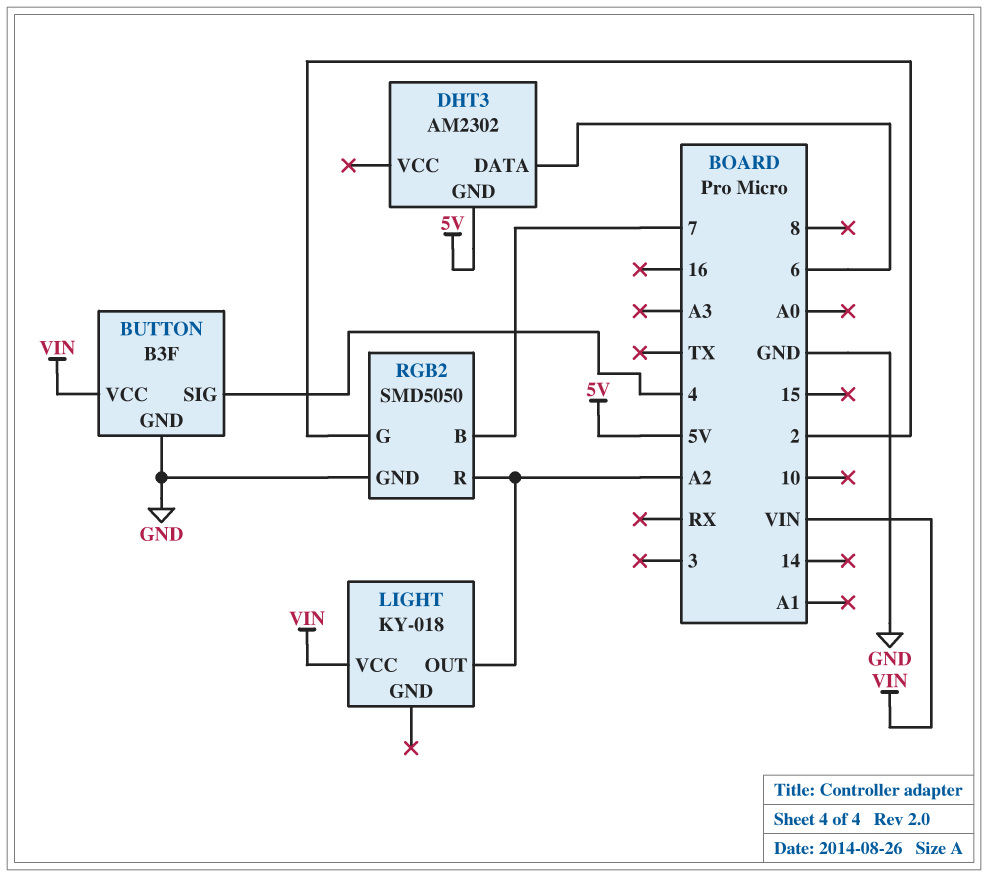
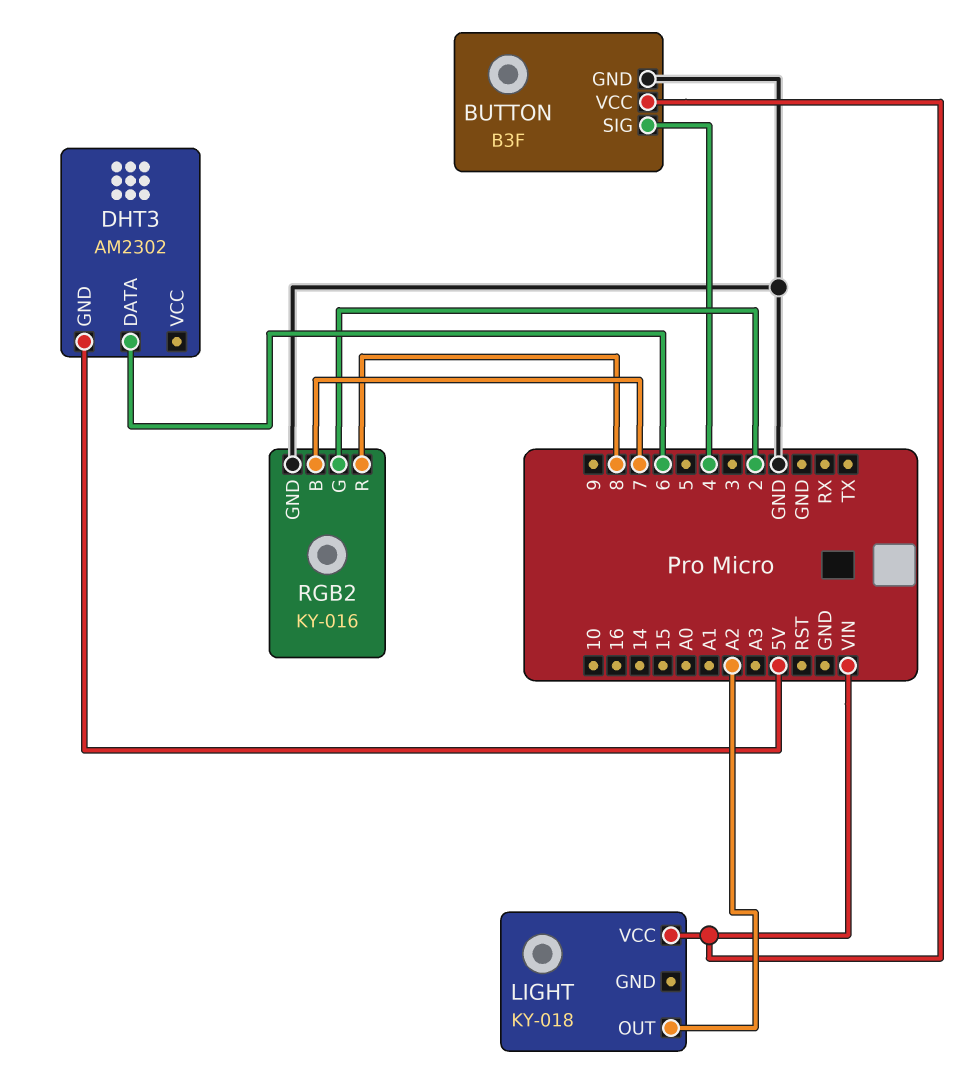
RGB2: SMD5050 -> KY-016
RGB2 pin R: A2 -> 8

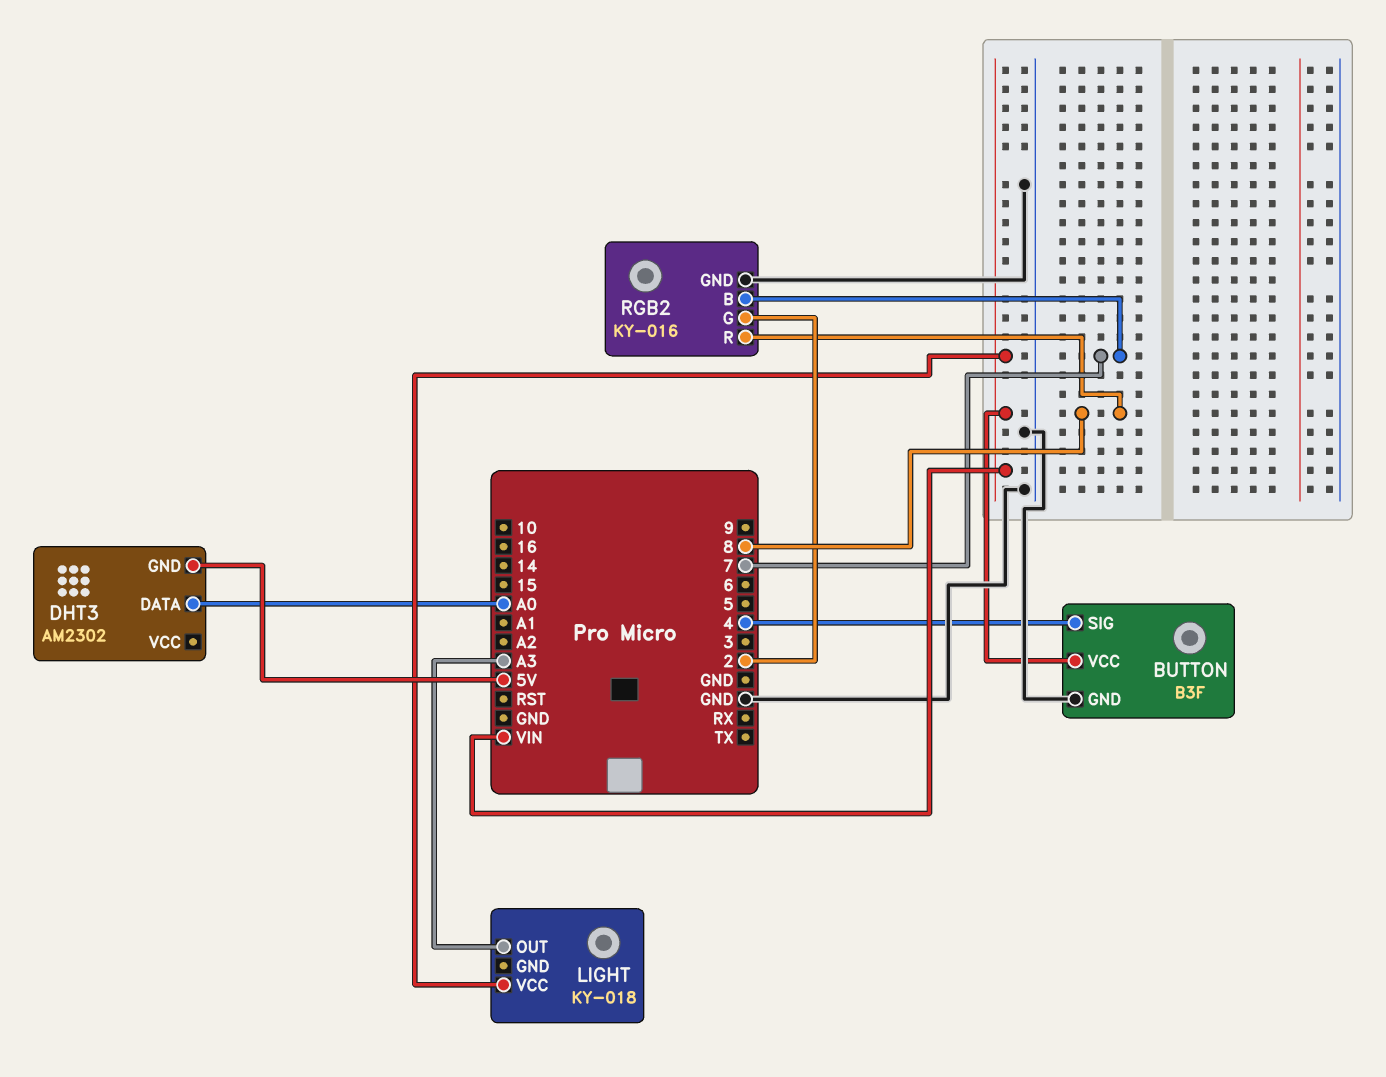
DHT3 pin DATA: 6 -> A0
LIGHT pin OUT: A2 -> A3

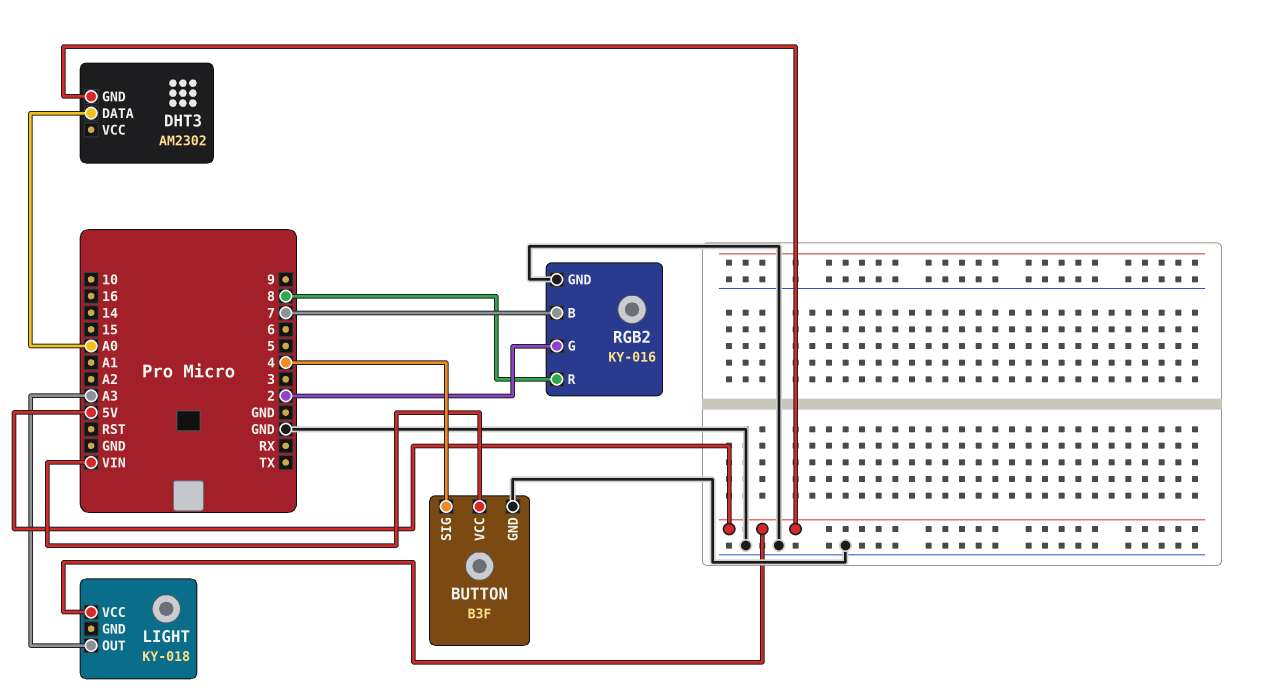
LIGHT pin VCC: VIN -> 5V

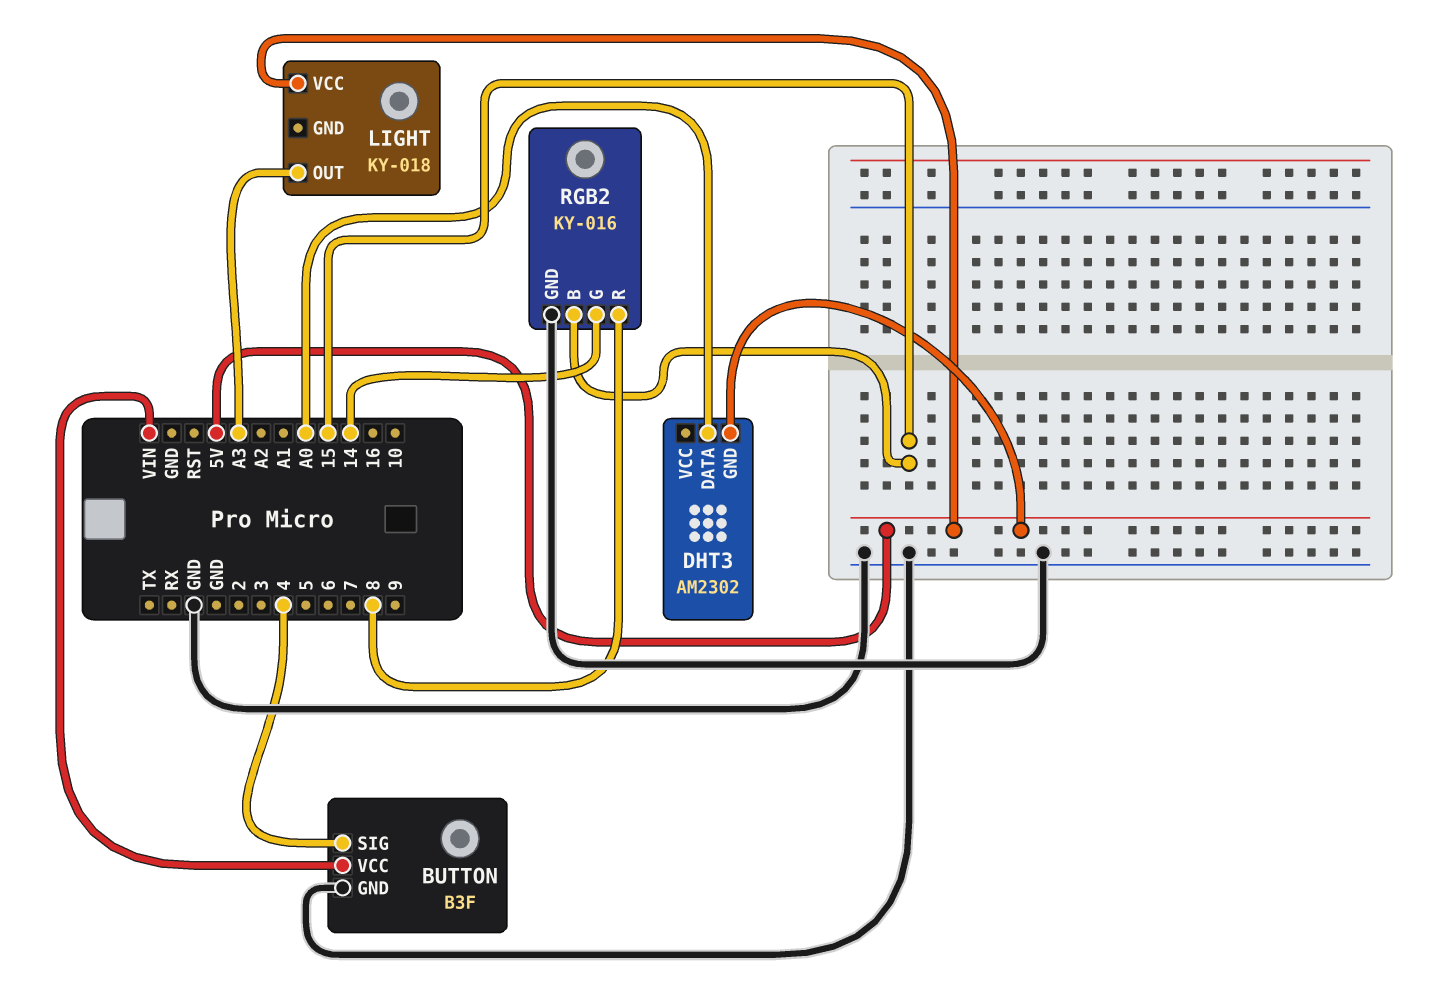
RGB2 pin B: 7 -> 15
RGB2 pin G: 2 -> 14

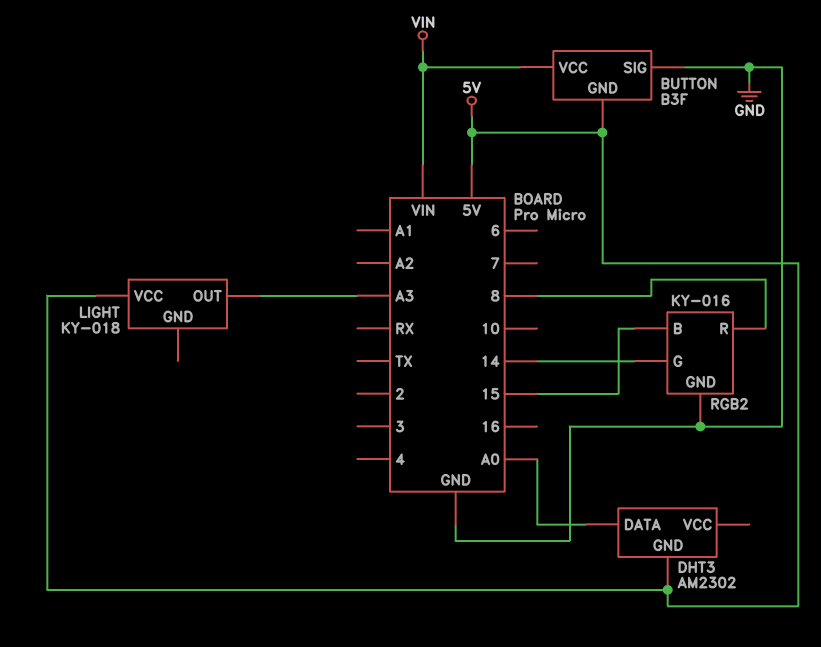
BUTTON pin GND: GND -> 5V
BUTTON pin SIG: 4 -> GND

